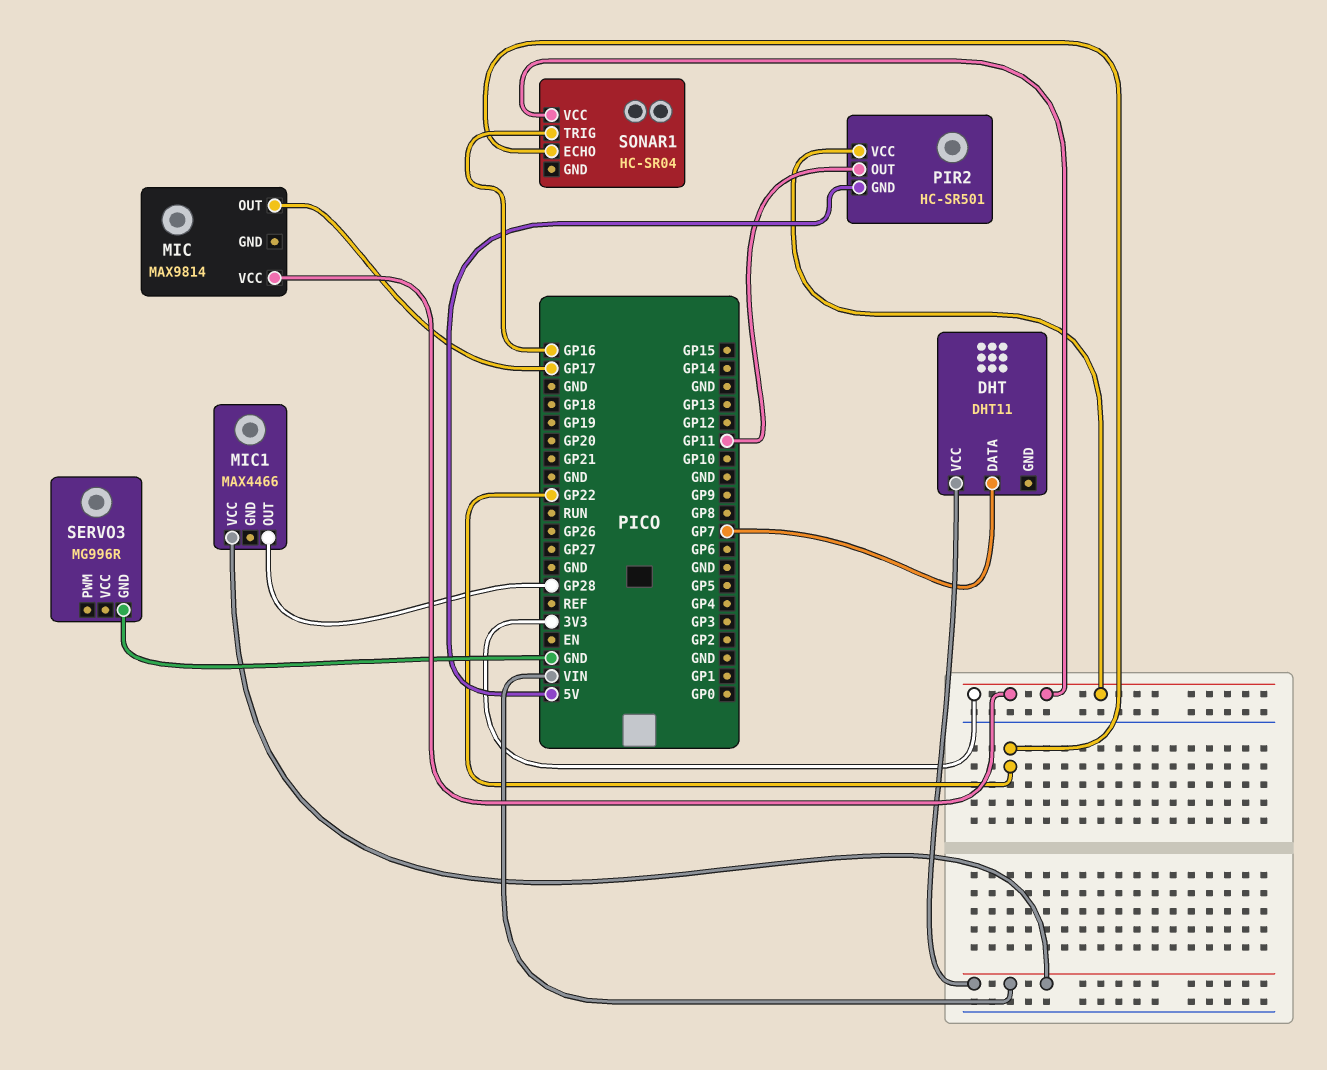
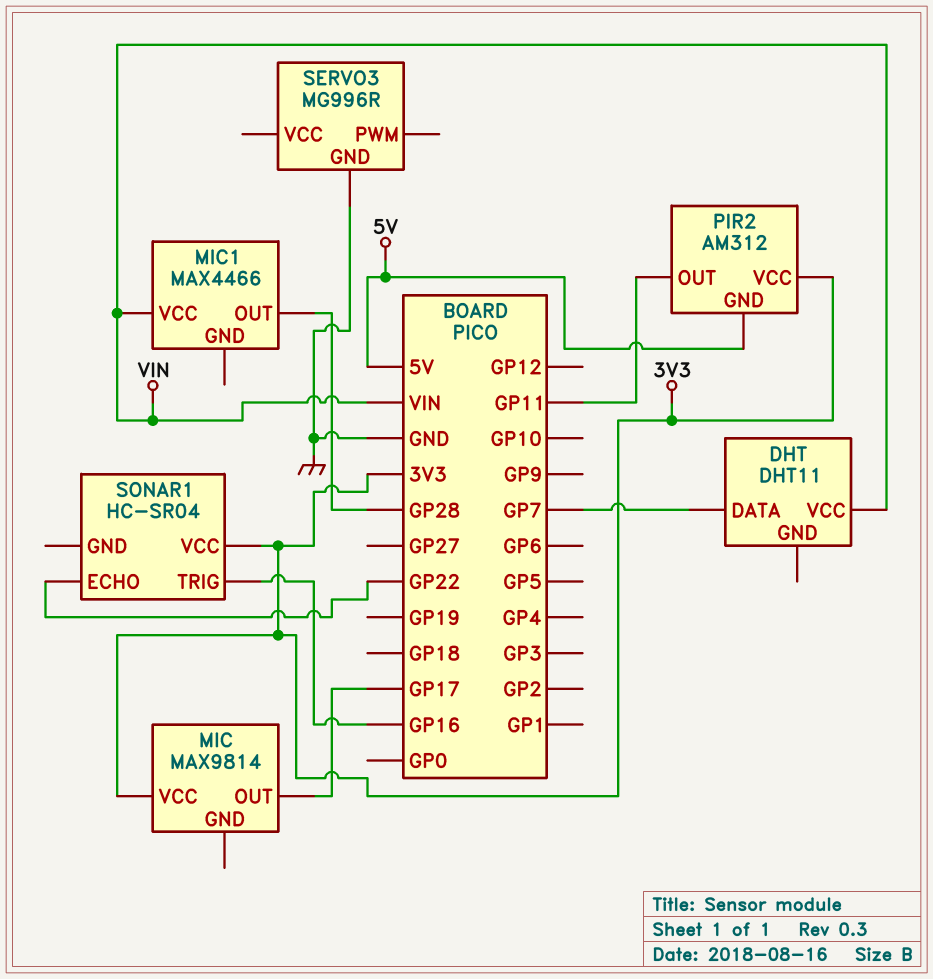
PIR2: HC-SR501 -> AM312

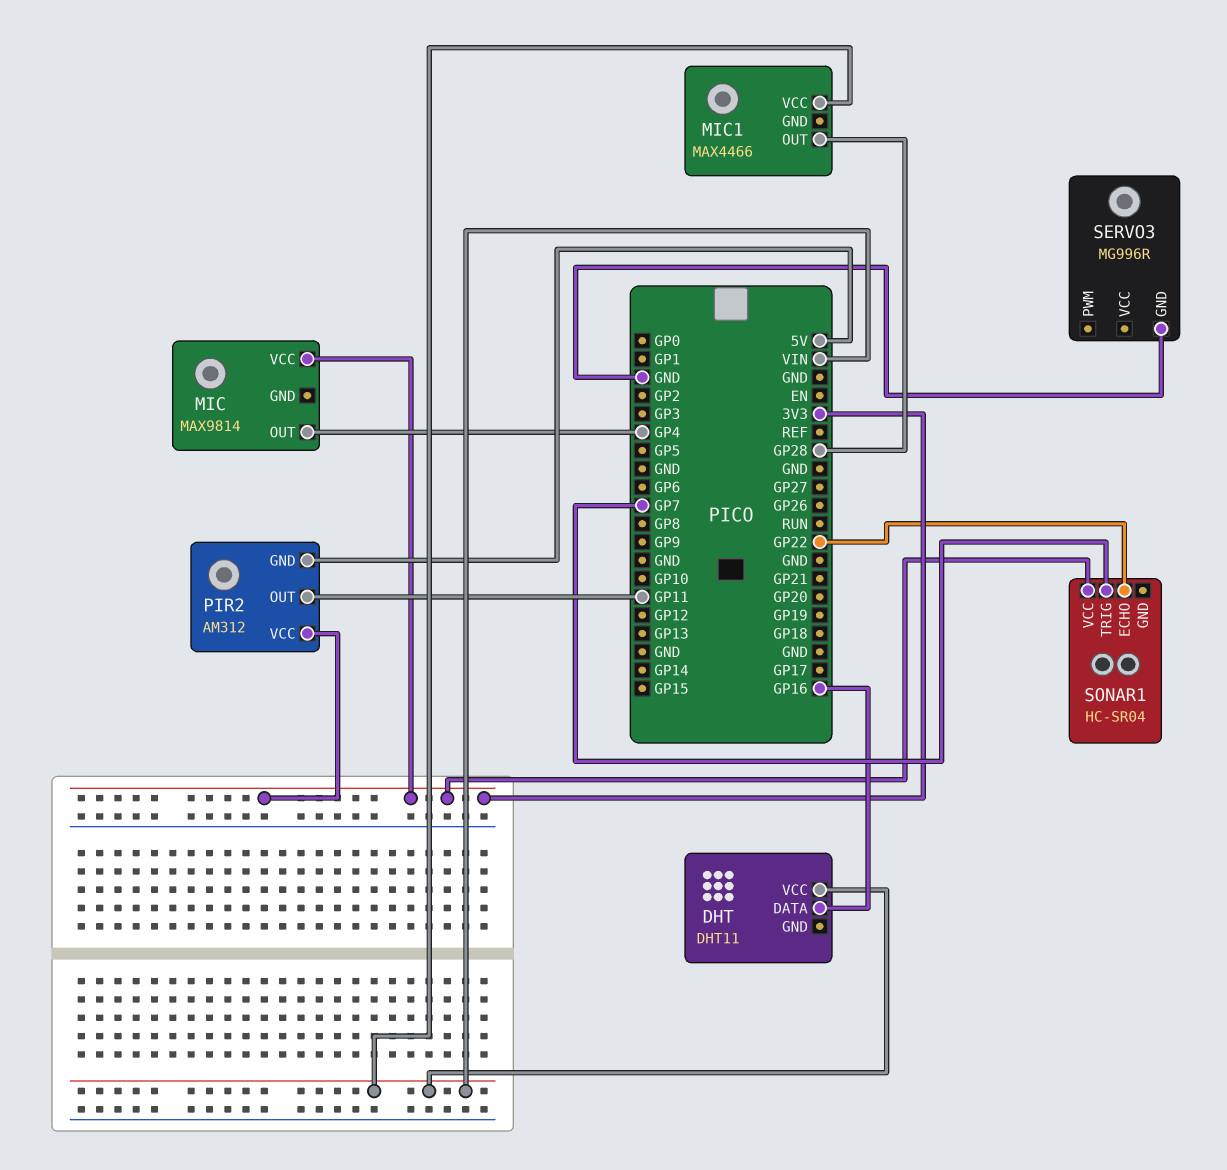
DHT pin DATA: GP7 -> GP16
MIC pin OUT: GP17 -> GP4
SONAR1 pin TRIG: GP16 -> GP7

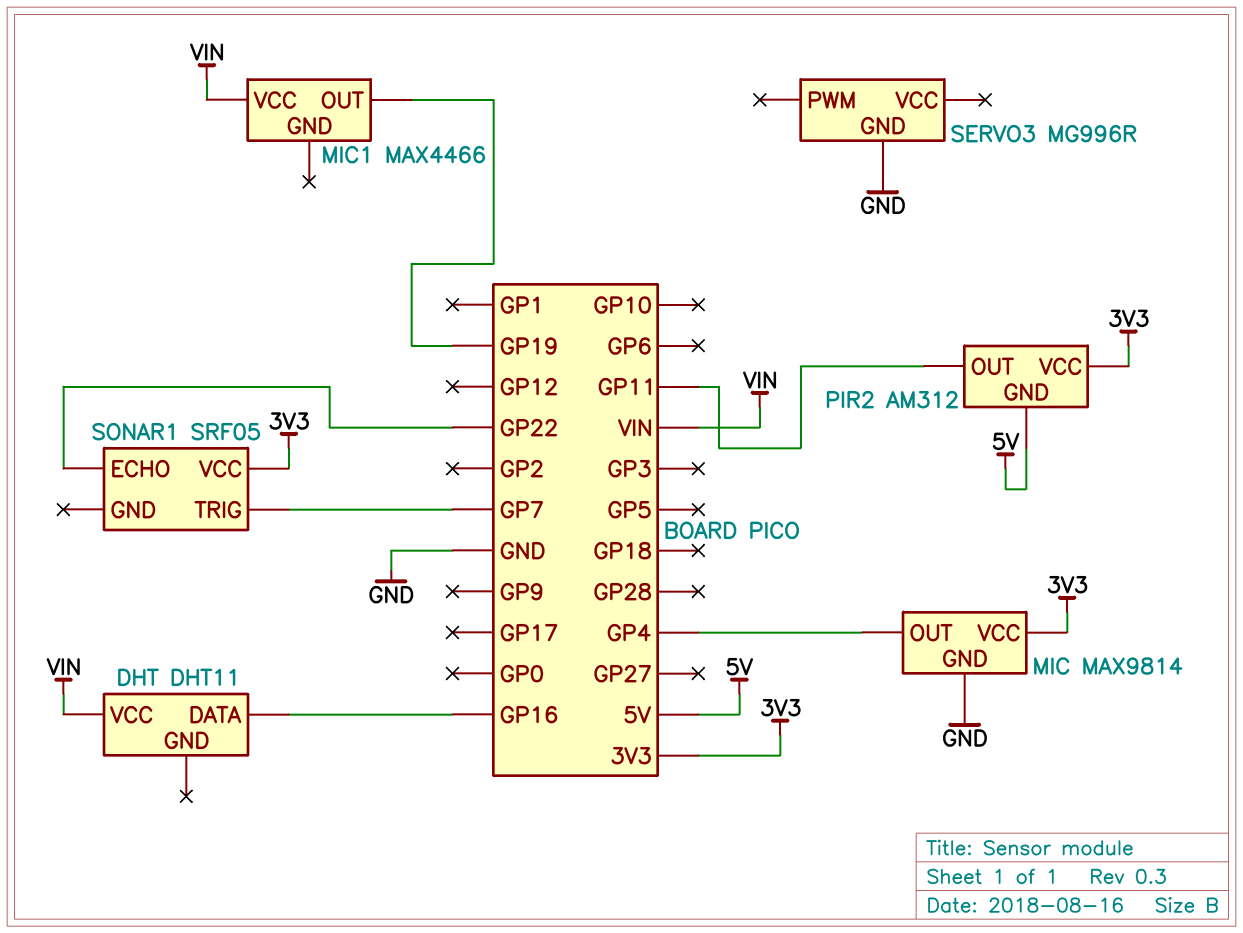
MIC pin GND: none -> GND
MIC1 pin OUT: GP28 -> GP19
SONAR1: HC-SR04 -> SRF05

